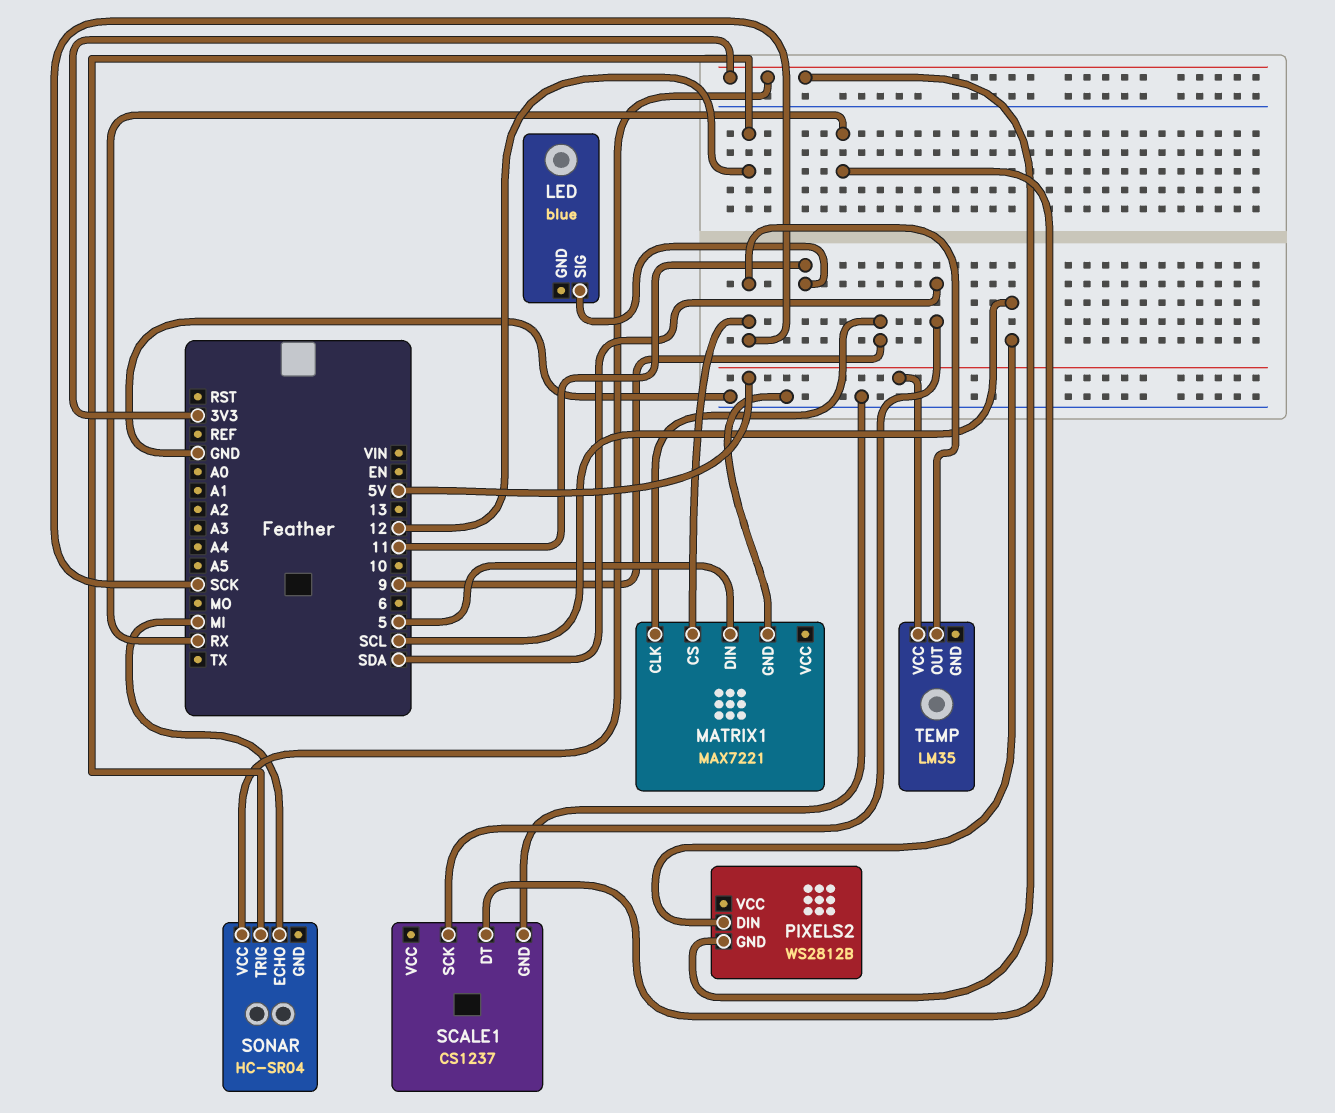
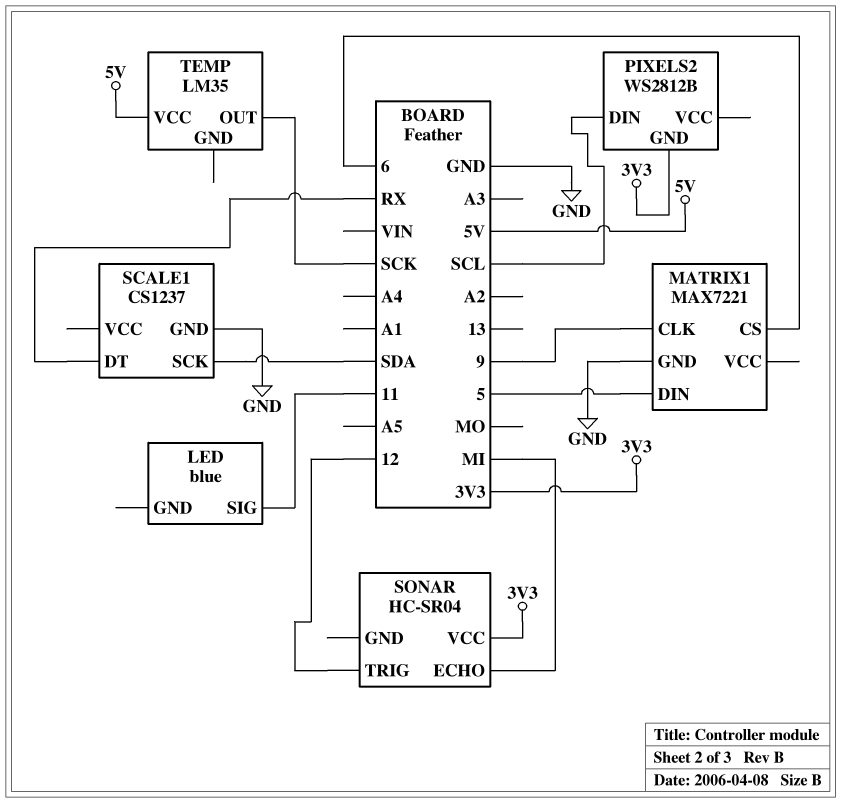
MATRIX1 pin CS: SCK -> 6

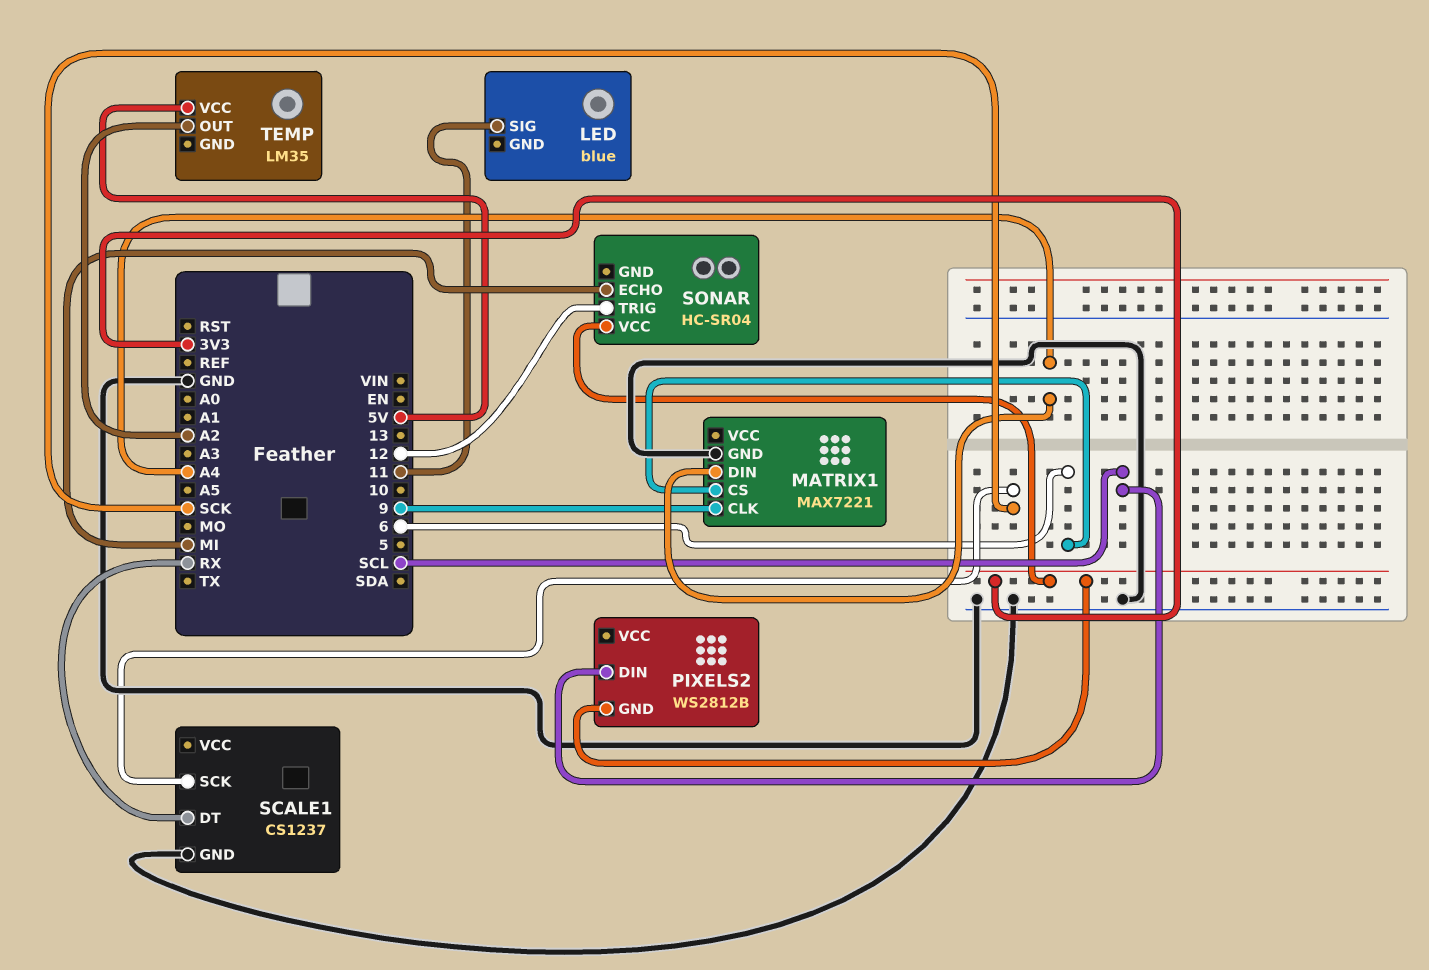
MATRIX1 pin DIN: 5 -> A4
SCALE1 pin SCK: SDA -> SCK
TEMP pin OUT: SCK -> A2

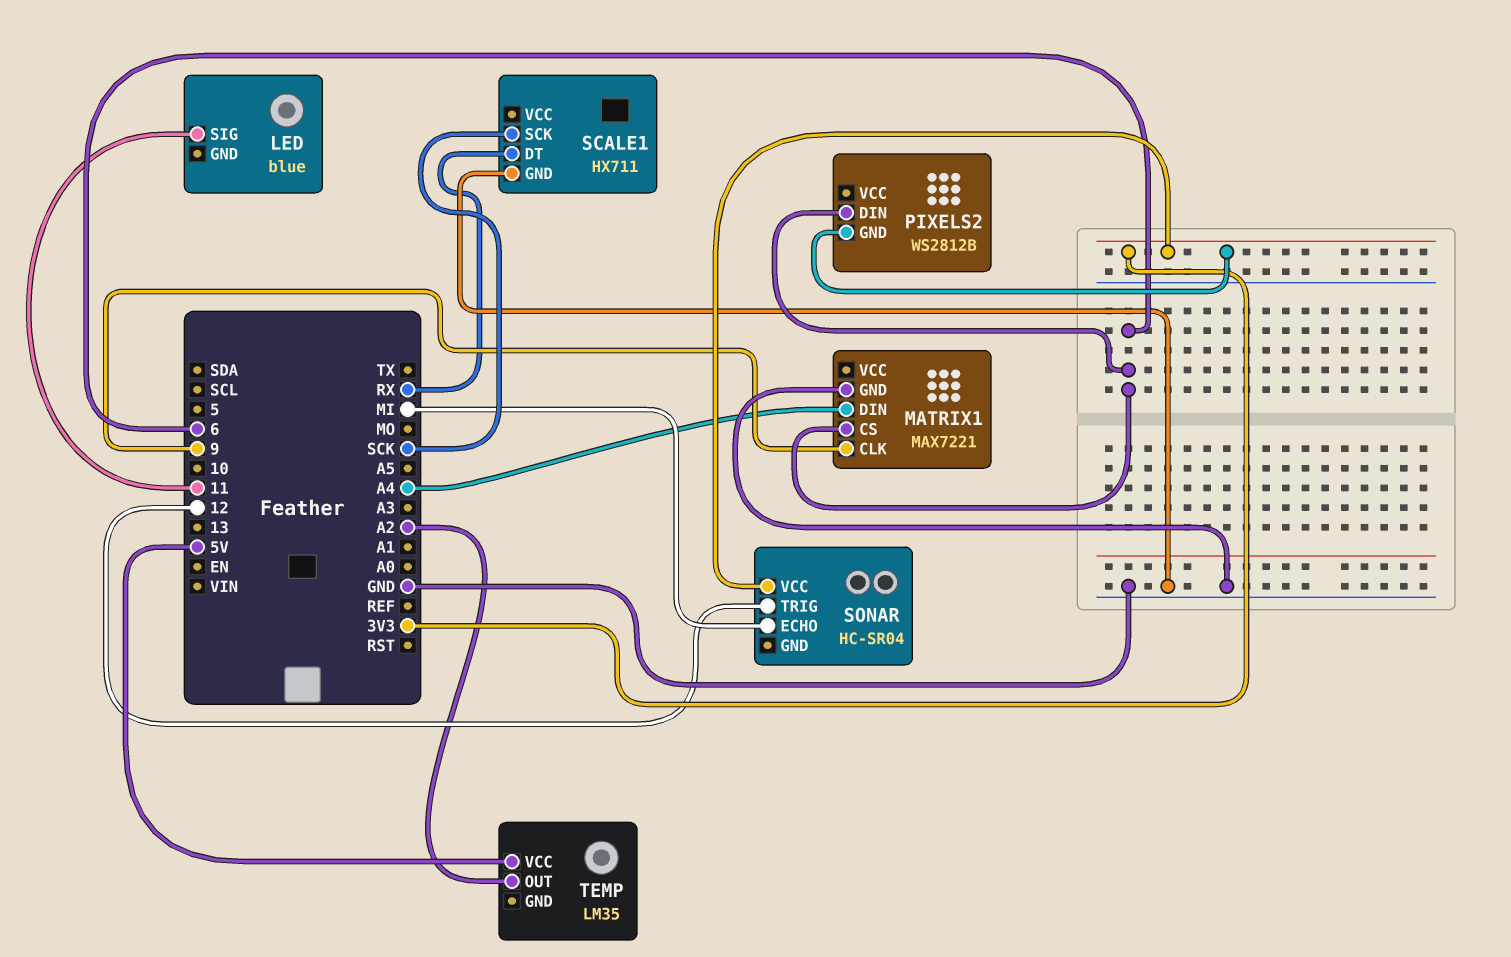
PIXELS2 pin DIN: SCL -> 6
SCALE1: CS1237 -> HX711

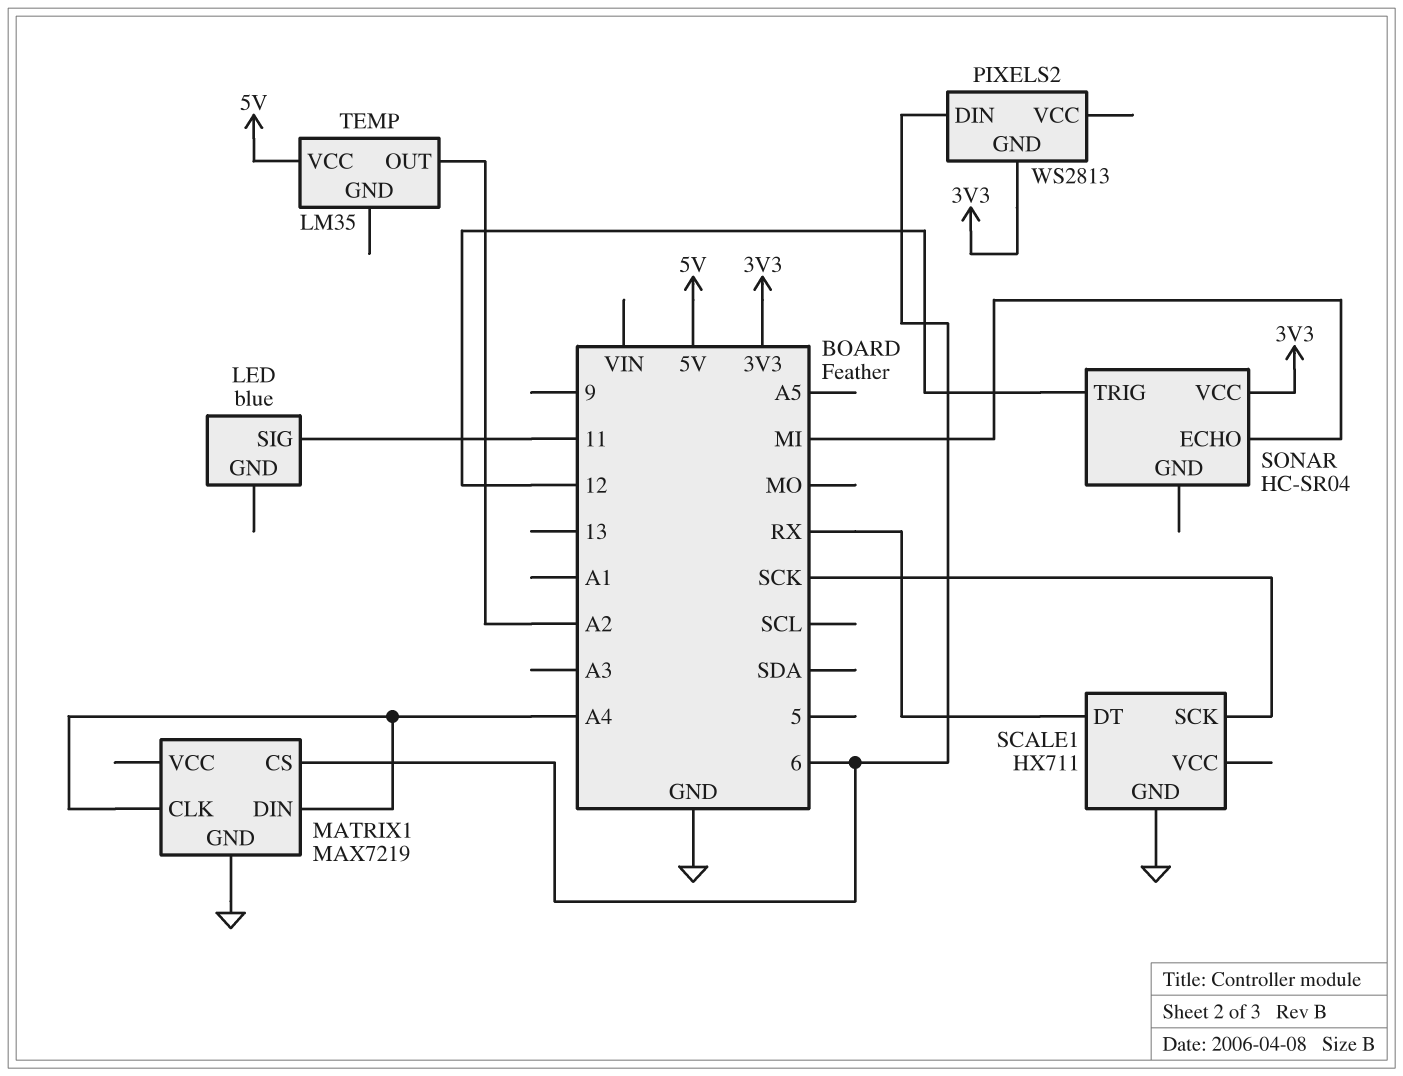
MATRIX1: MAX7221 -> MAX7219
MATRIX1 pin CLK: 9 -> A4
PIXELS2: WS2812B -> WS2813

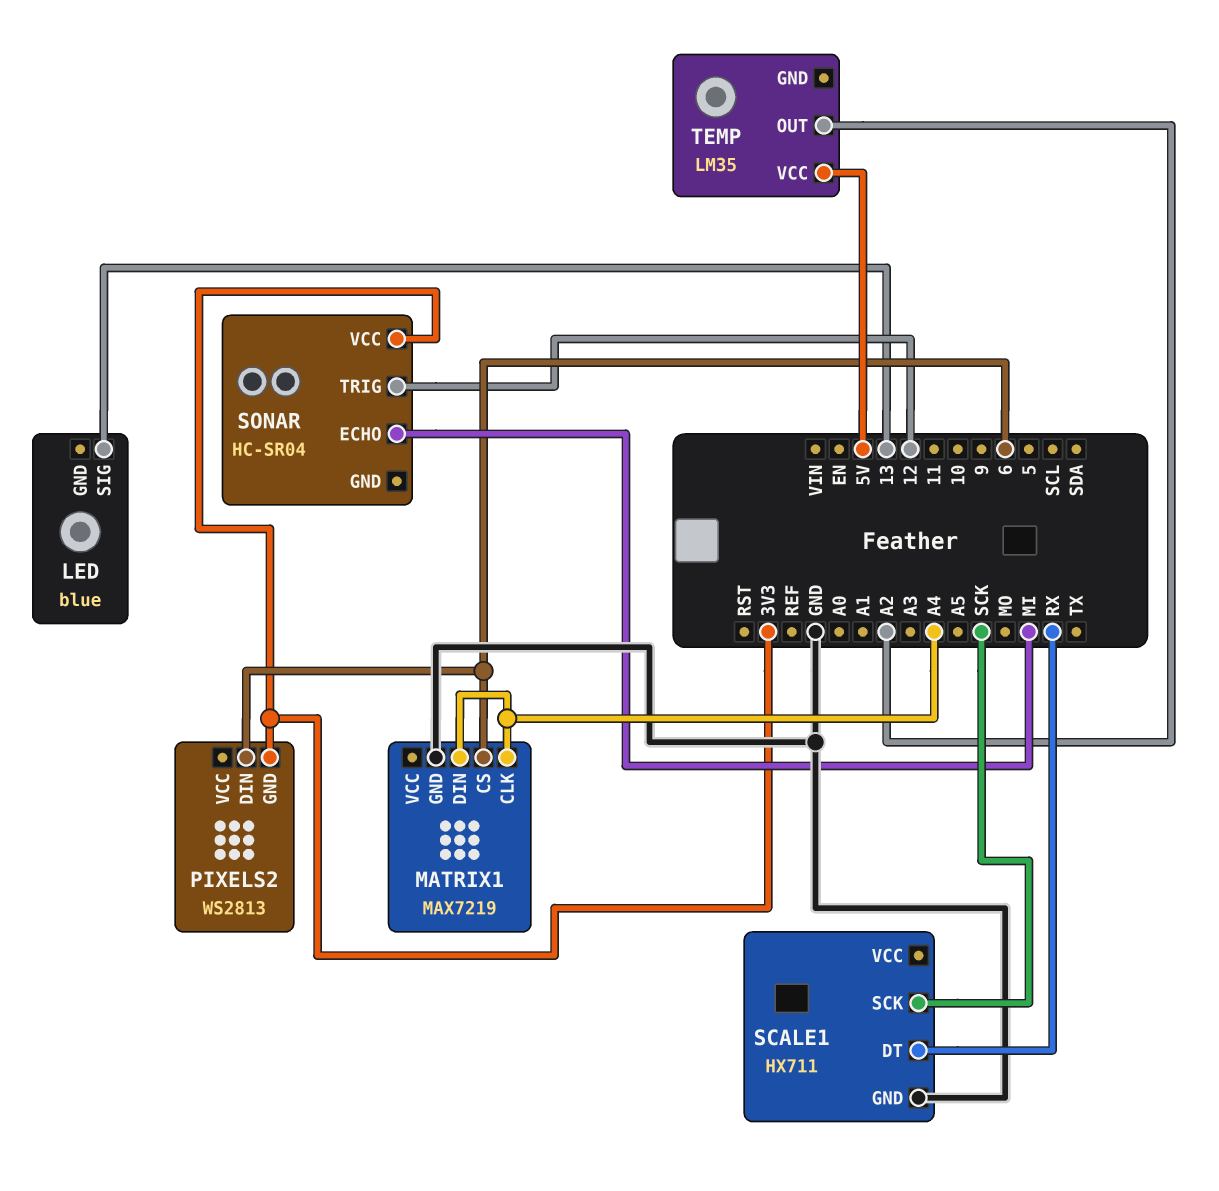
LED pin SIG: 11 -> 13

